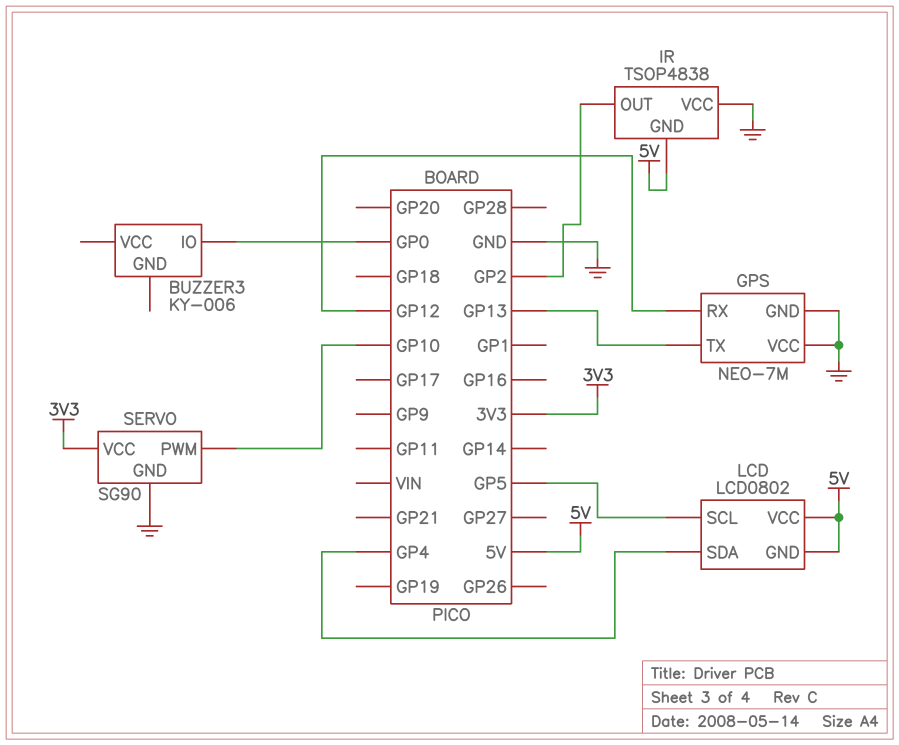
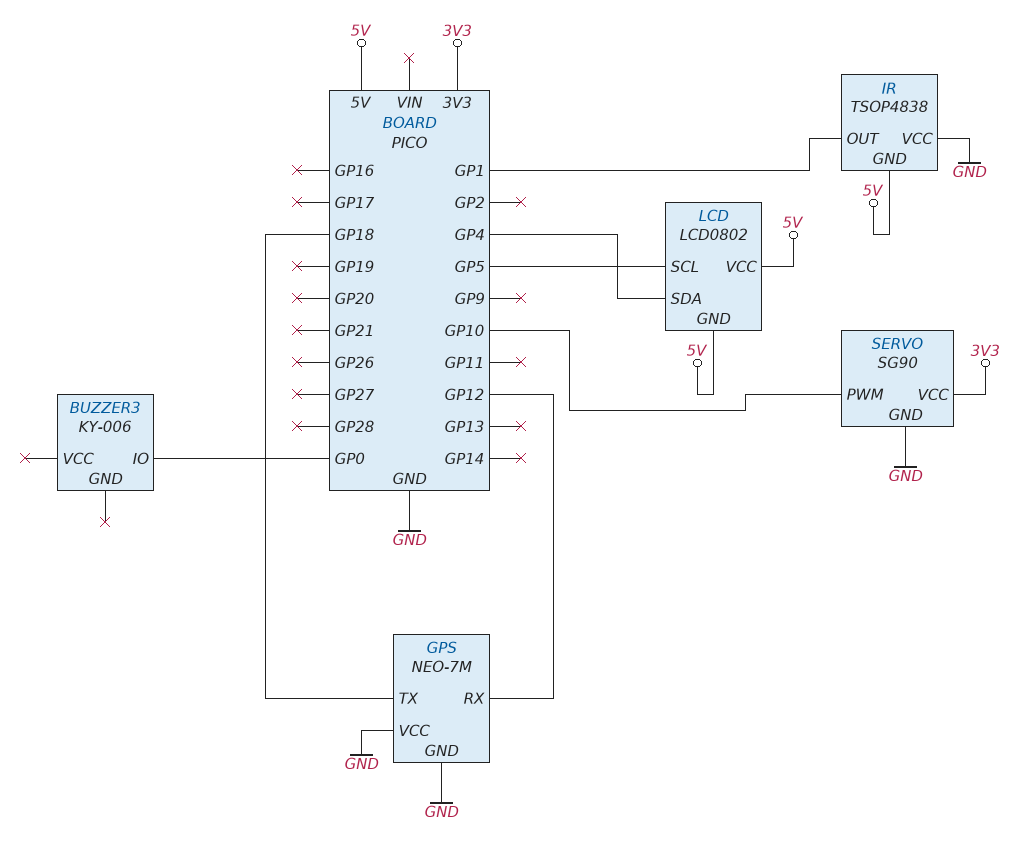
GPS pin TX: GP13 -> GP18
IR pin OUT: GP2 -> GP1

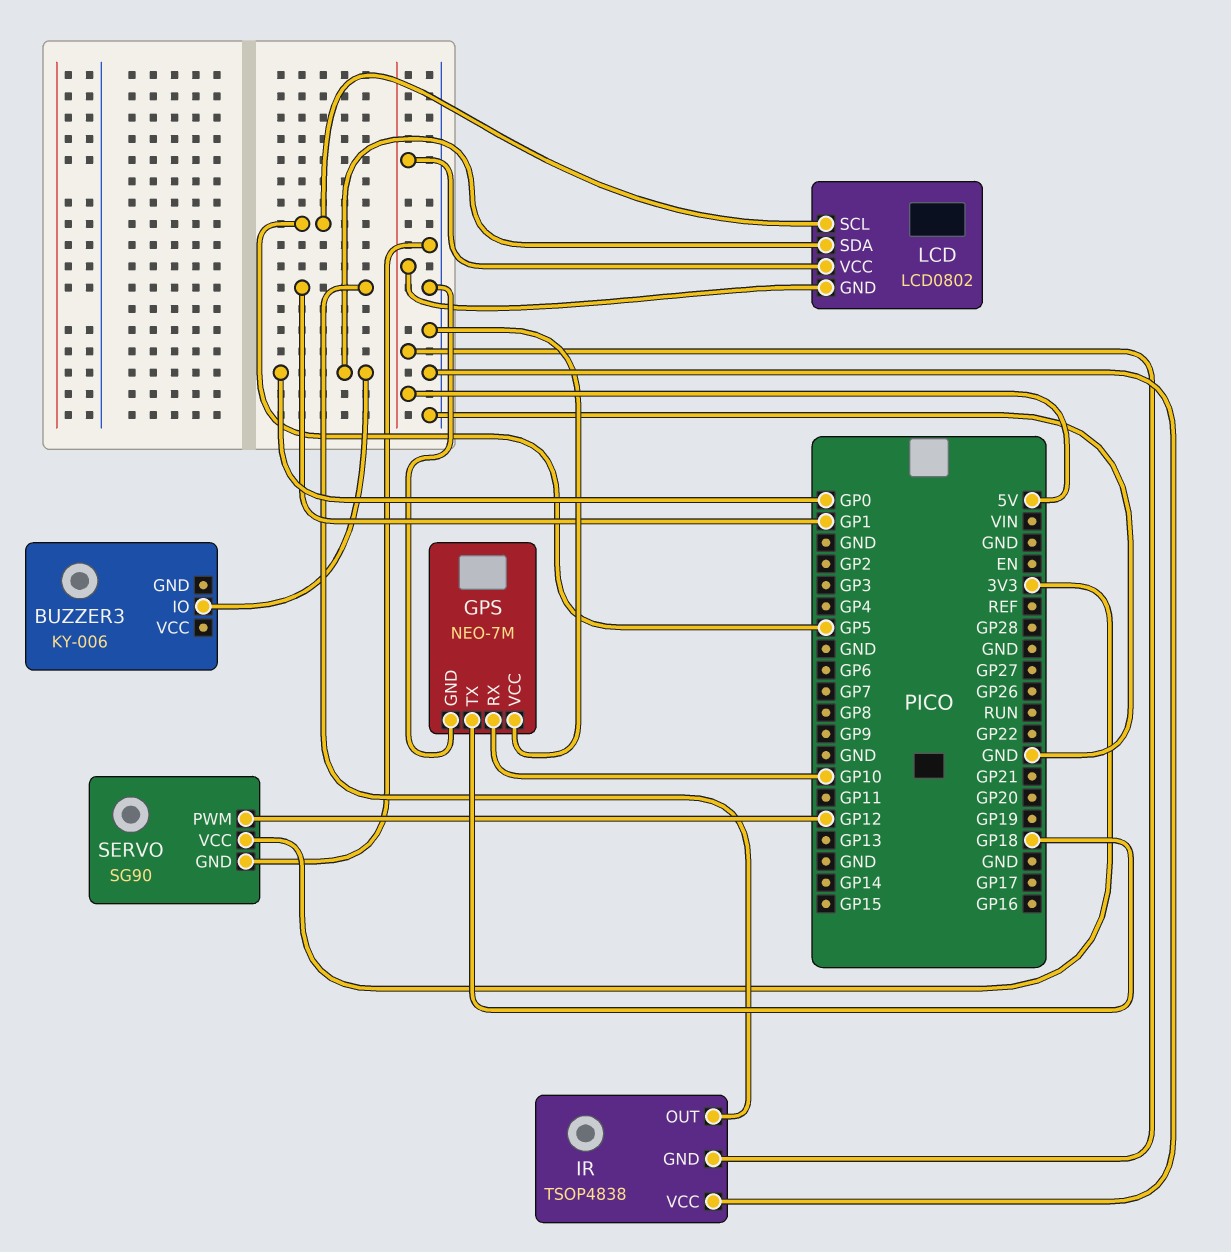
GPS pin RX: GP12 -> GP10
LCD pin SDA: GP4 -> GP0
SERVO pin PWM: GP10 -> GP12

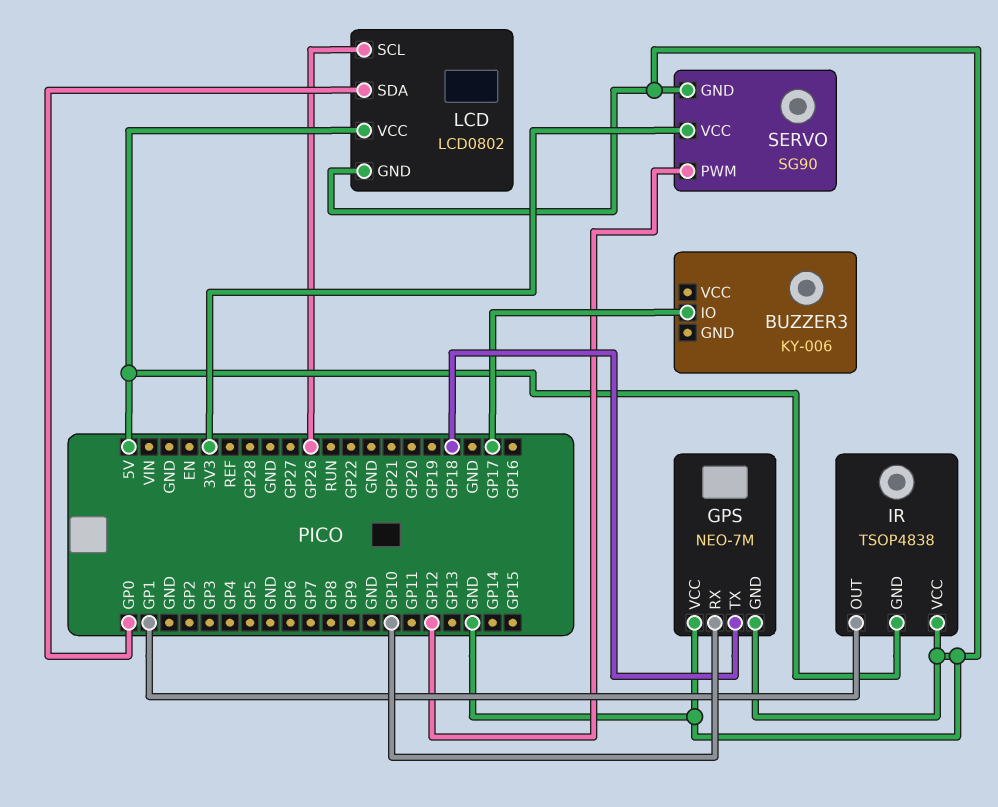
BUZZER3 pin IO: GP0 -> GP17
LCD pin GND: 5V -> GND
LCD pin SCL: GP5 -> GP26

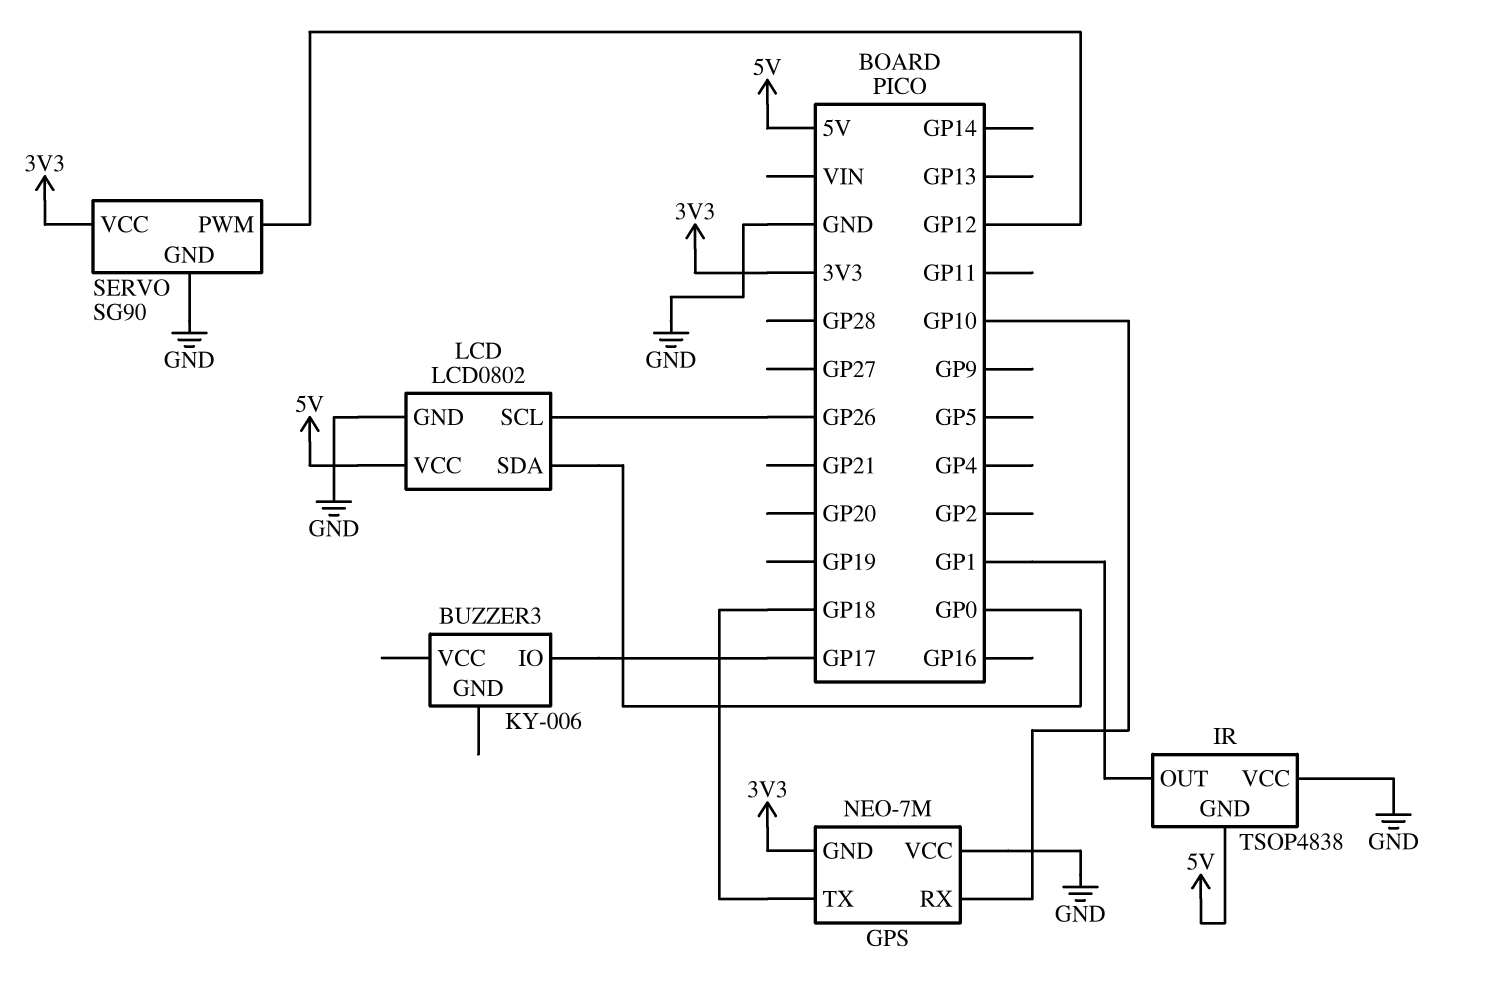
GPS pin GND: GND -> 3V3

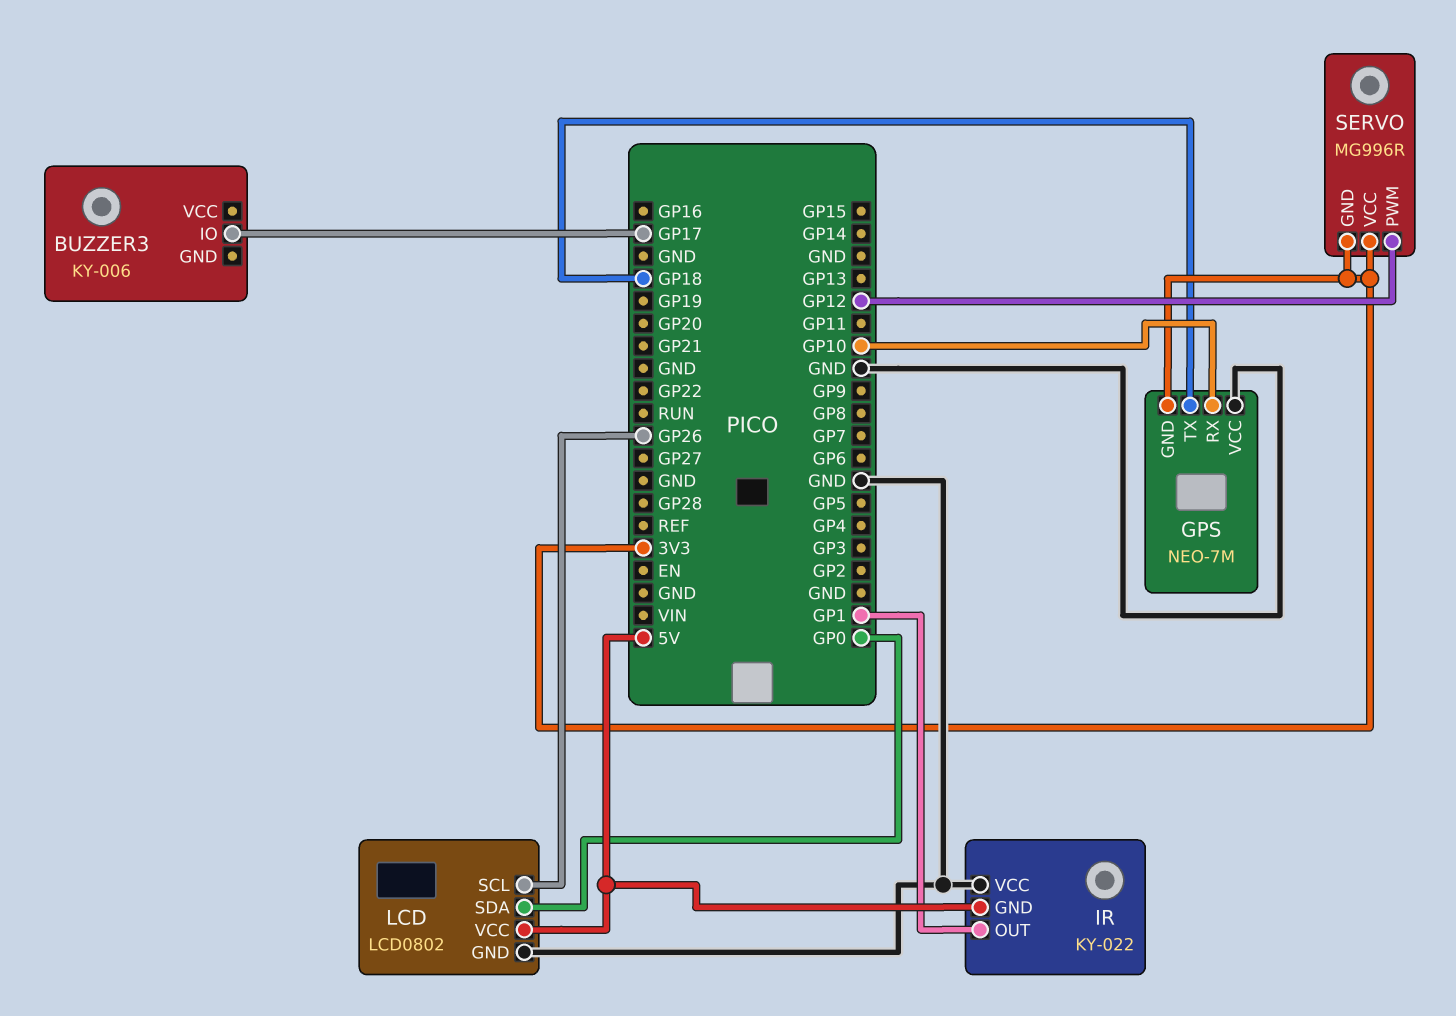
IR: TSOP4838 -> KY-022
SERVO: SG90 -> MG996R
SERVO pin GND: GND -> 3V3

